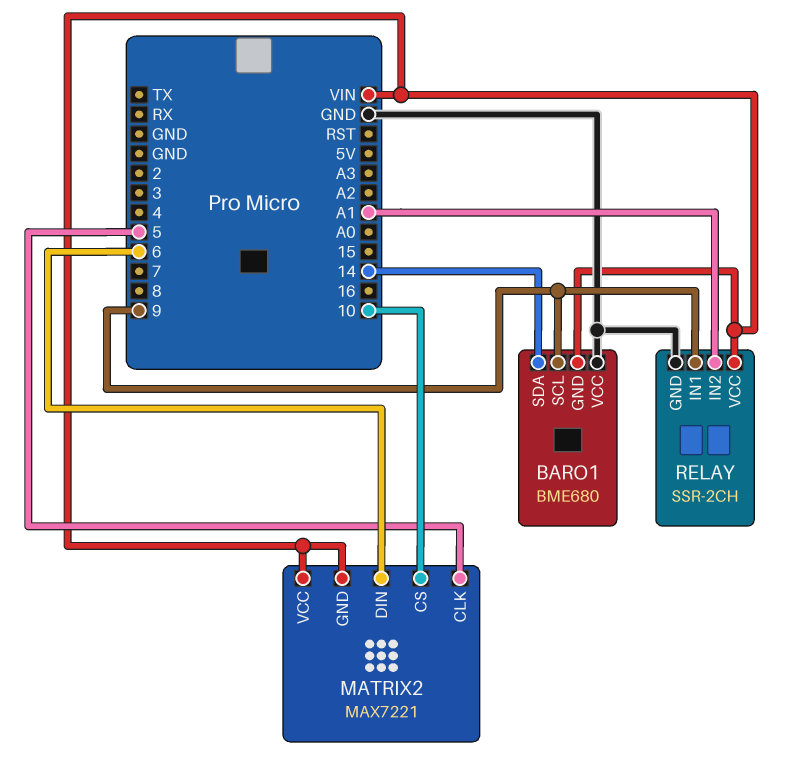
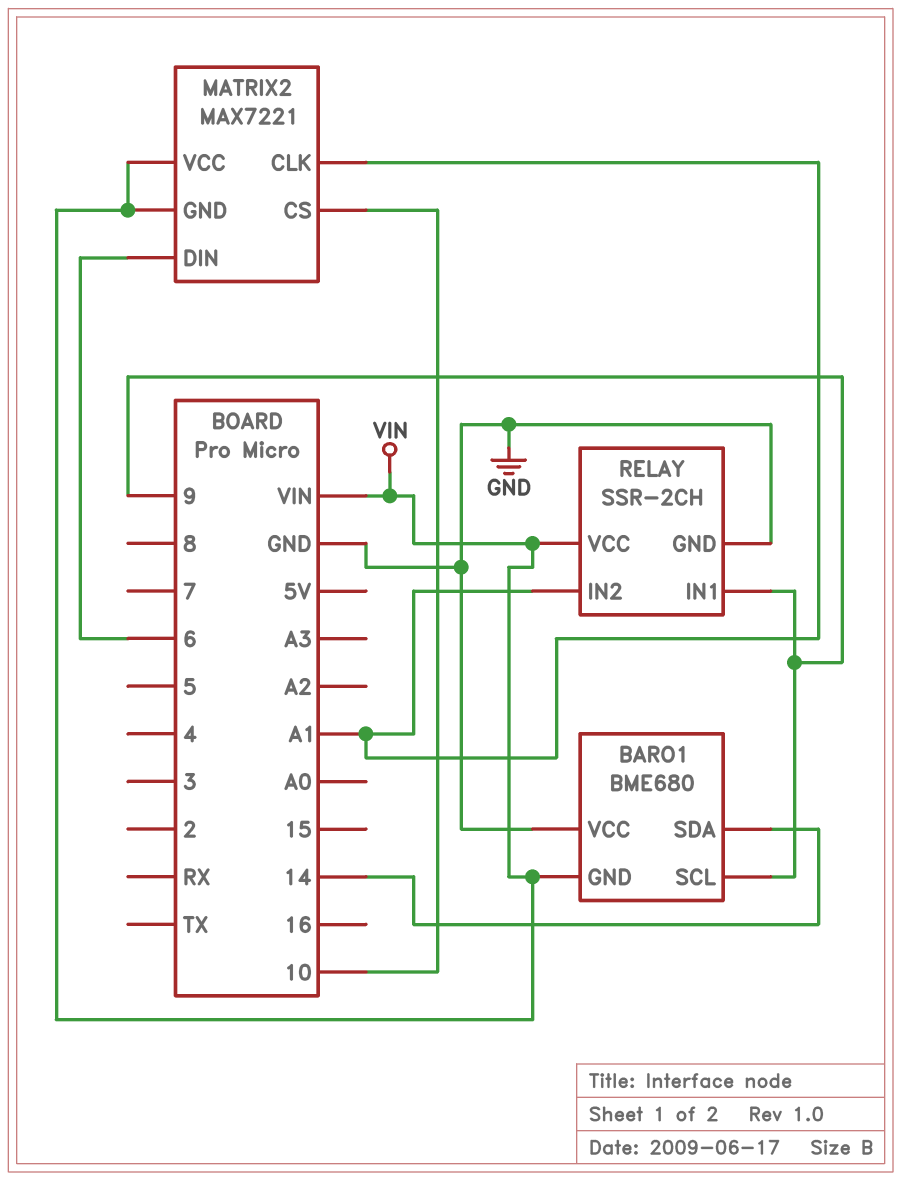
MATRIX2 pin CLK: 5 -> A1

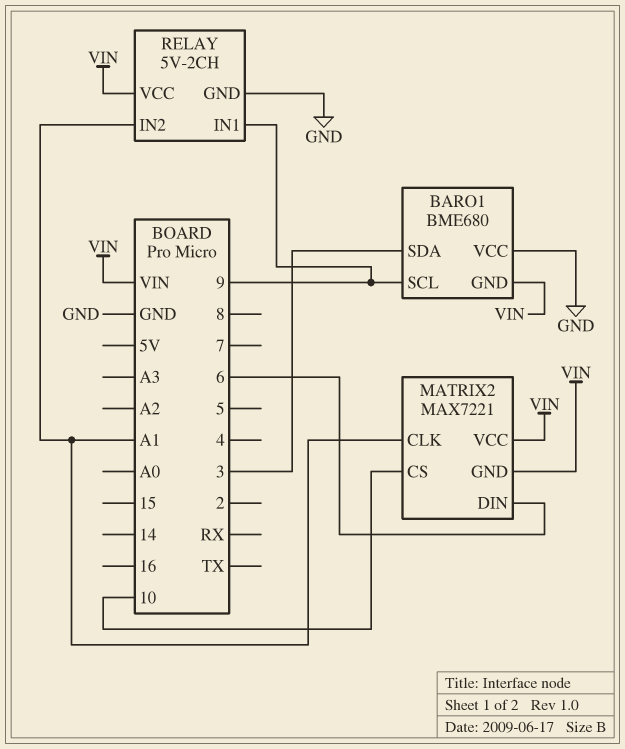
BARO1 pin SDA: 14 -> 3
RELAY: SSR-2CH -> 5V-2CH

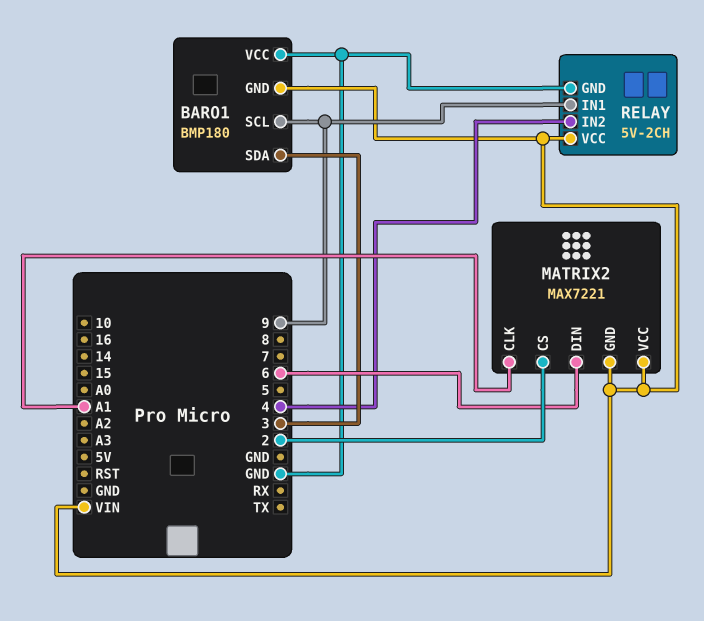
BARO1: BME680 -> BMP180
MATRIX2 pin CS: 10 -> 2
RELAY pin IN2: A1 -> 4

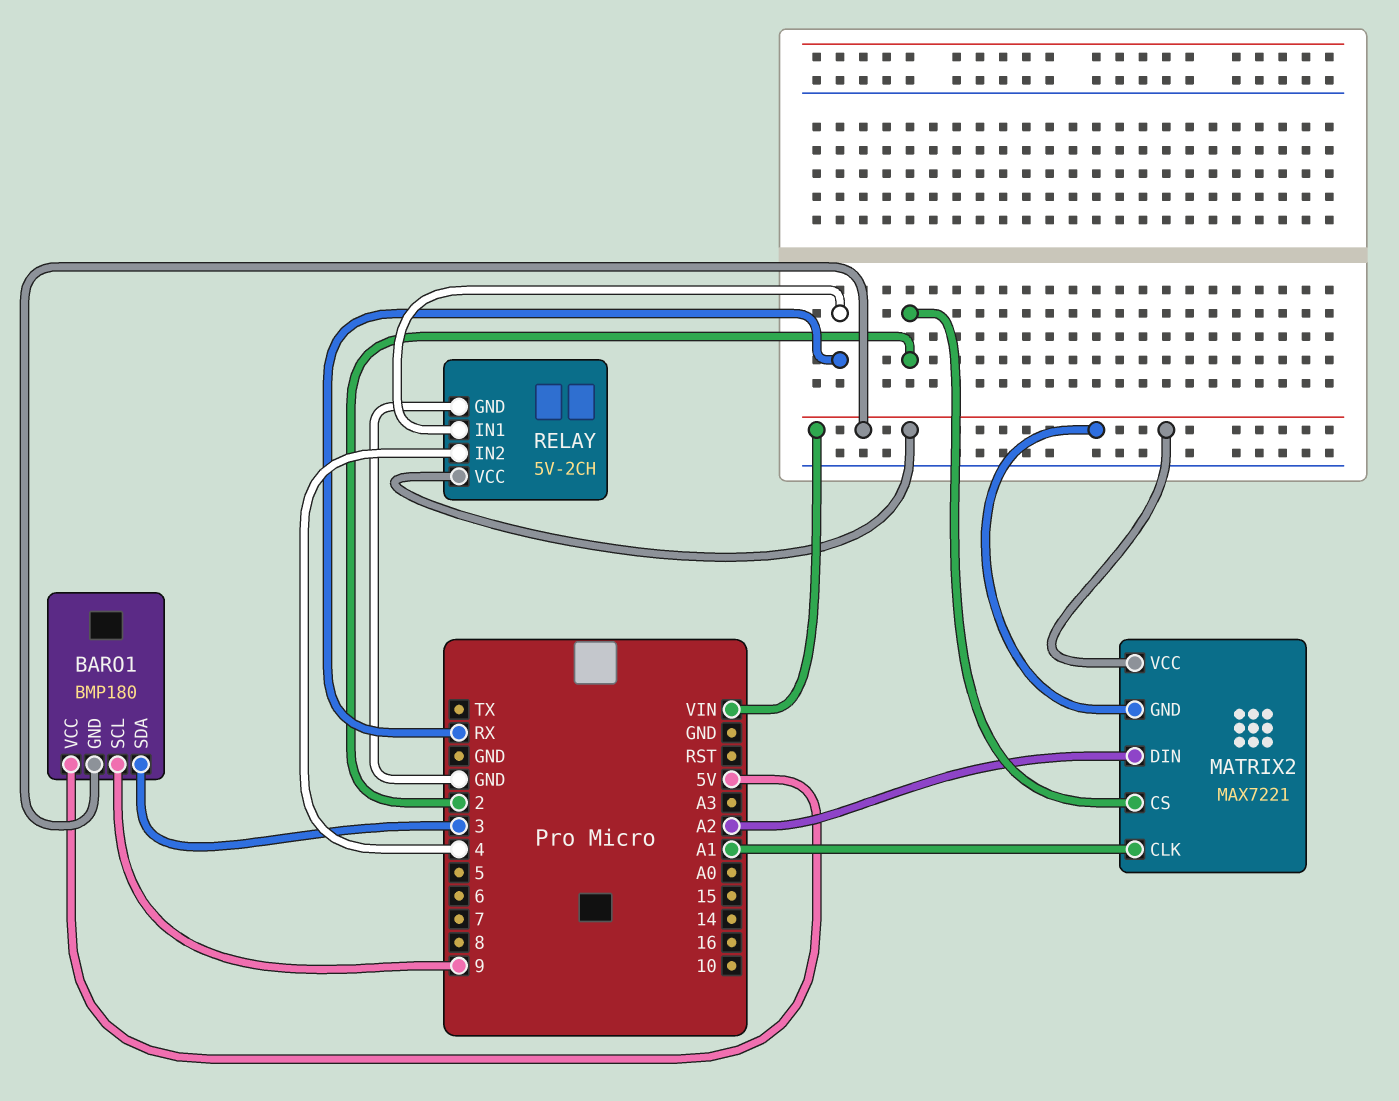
BARO1 pin VCC: GND -> 5V
MATRIX2 pin DIN: 6 -> A2
RELAY pin IN1: 9 -> RX

